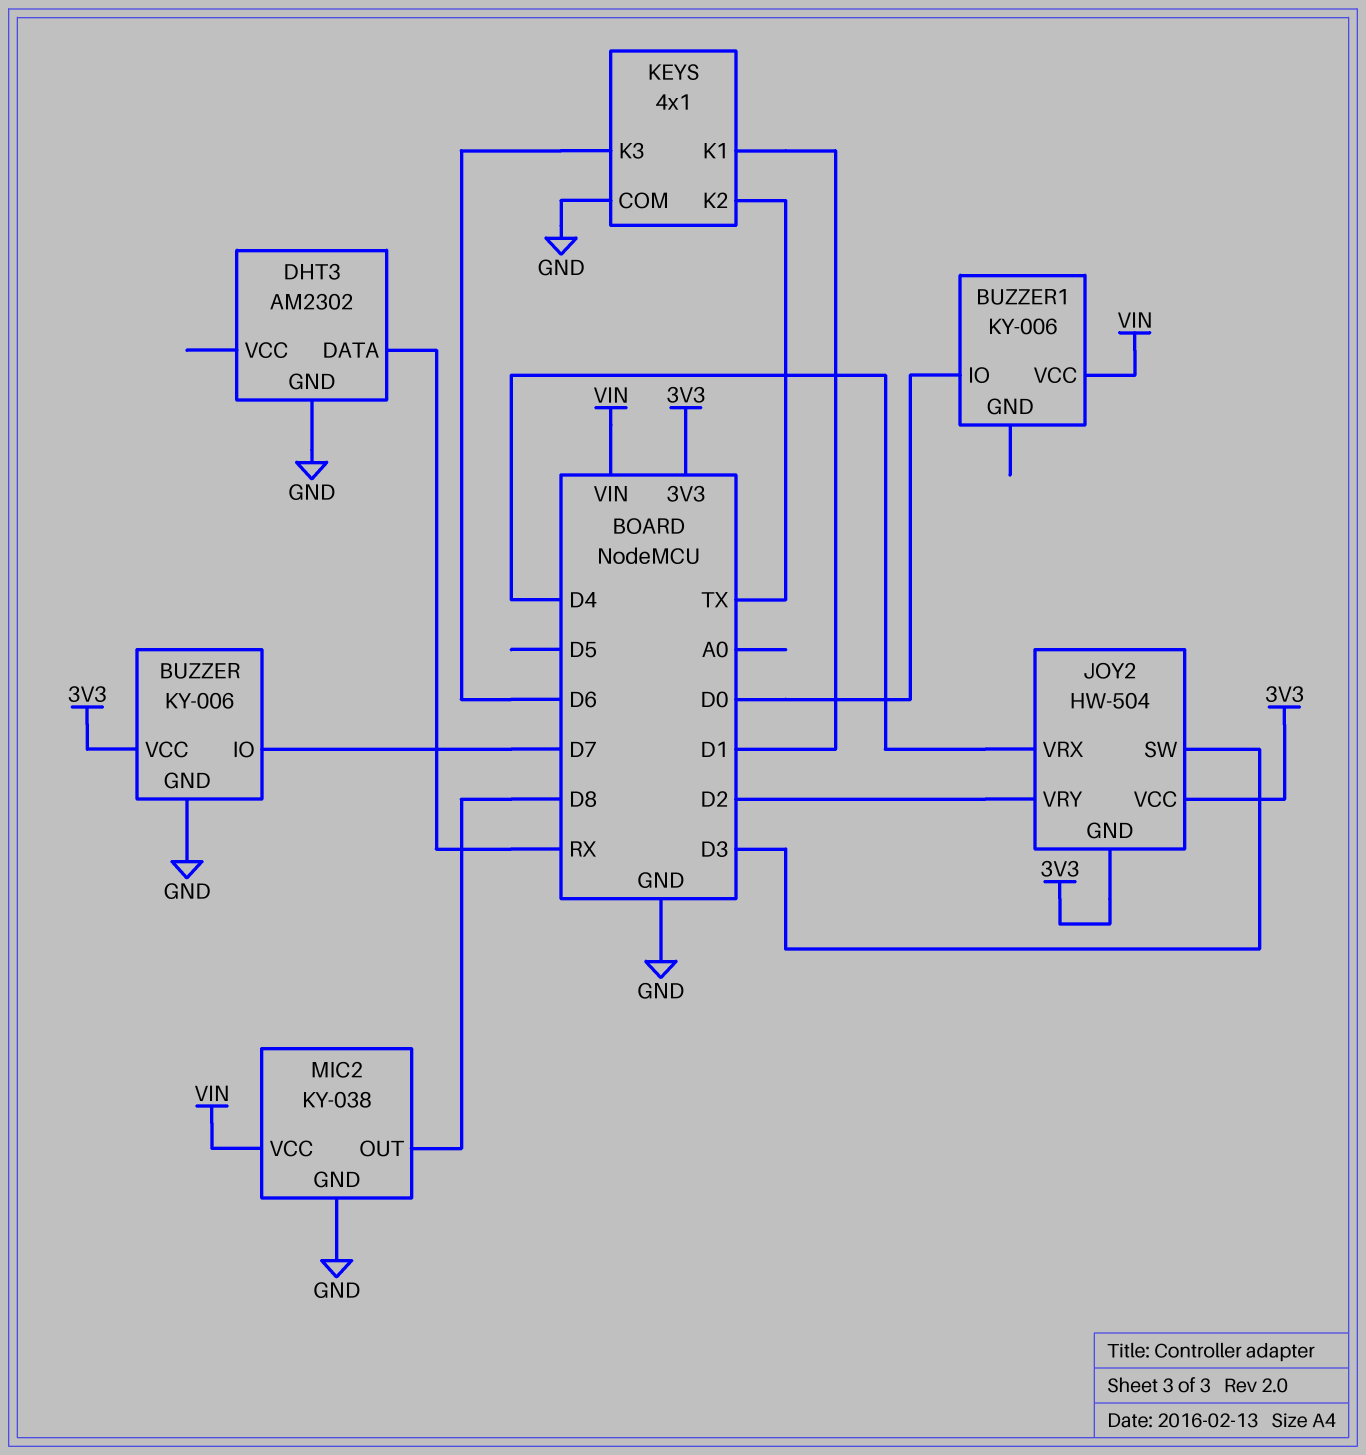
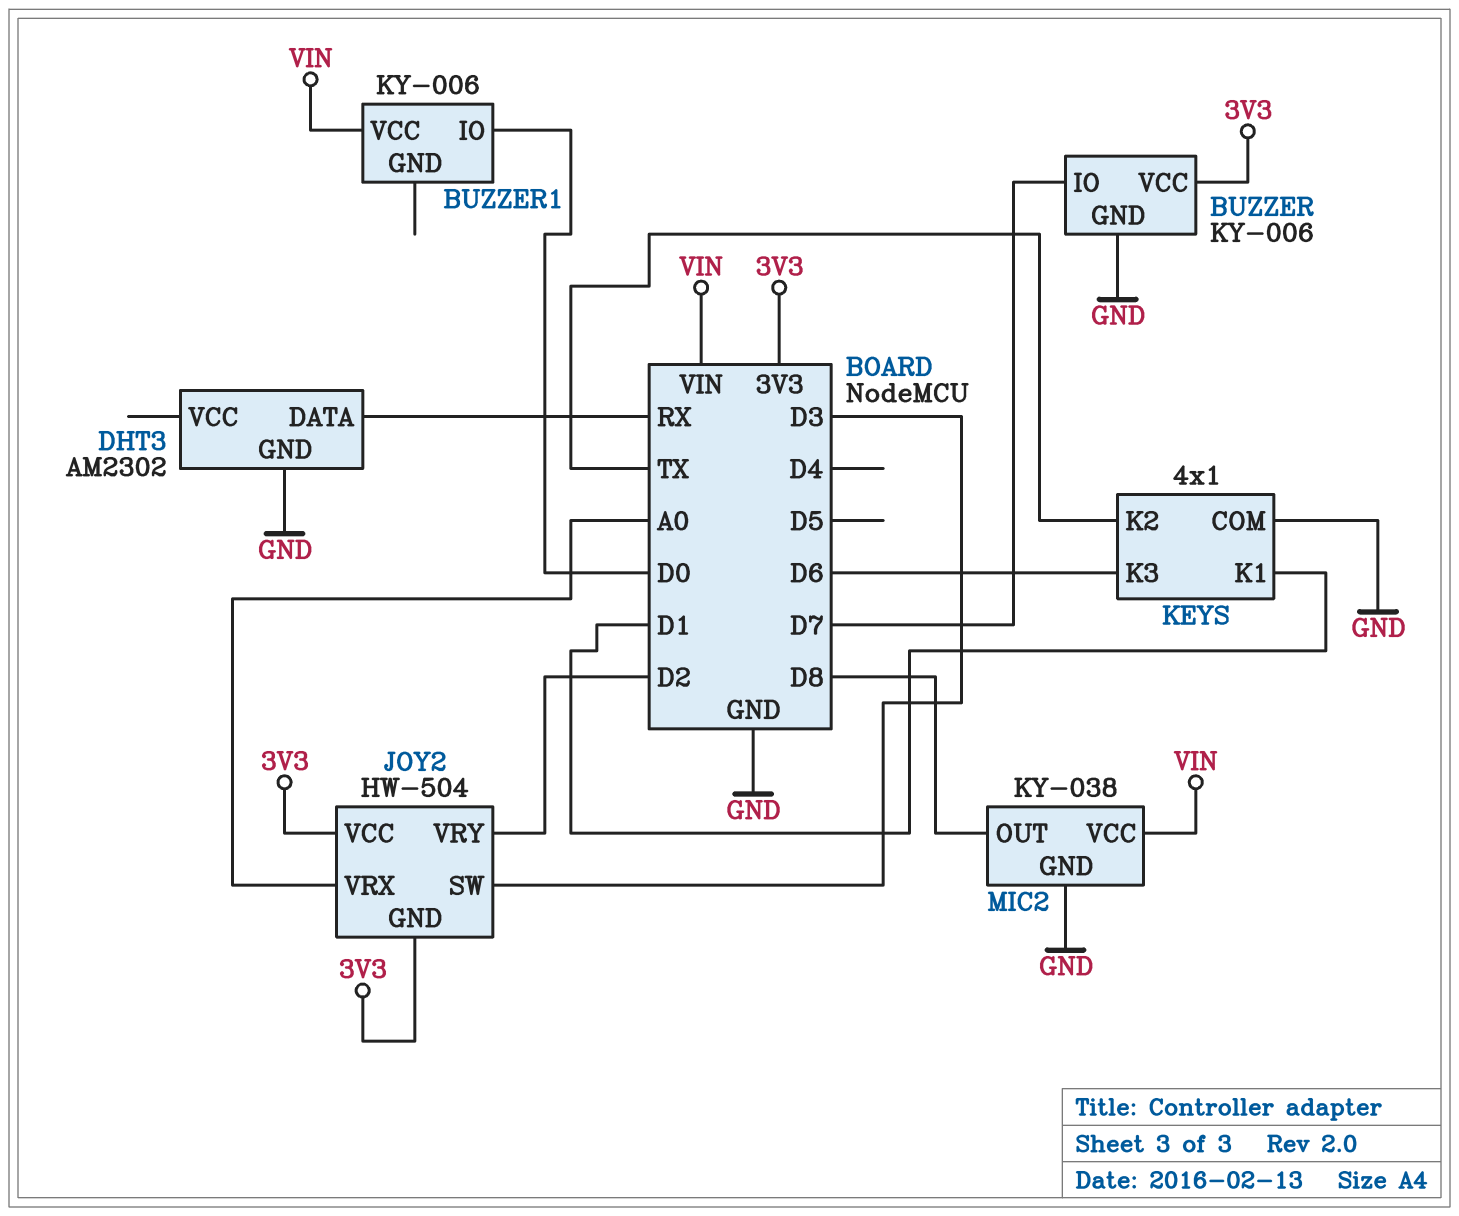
JOY2 pin VRX: D4 -> A0

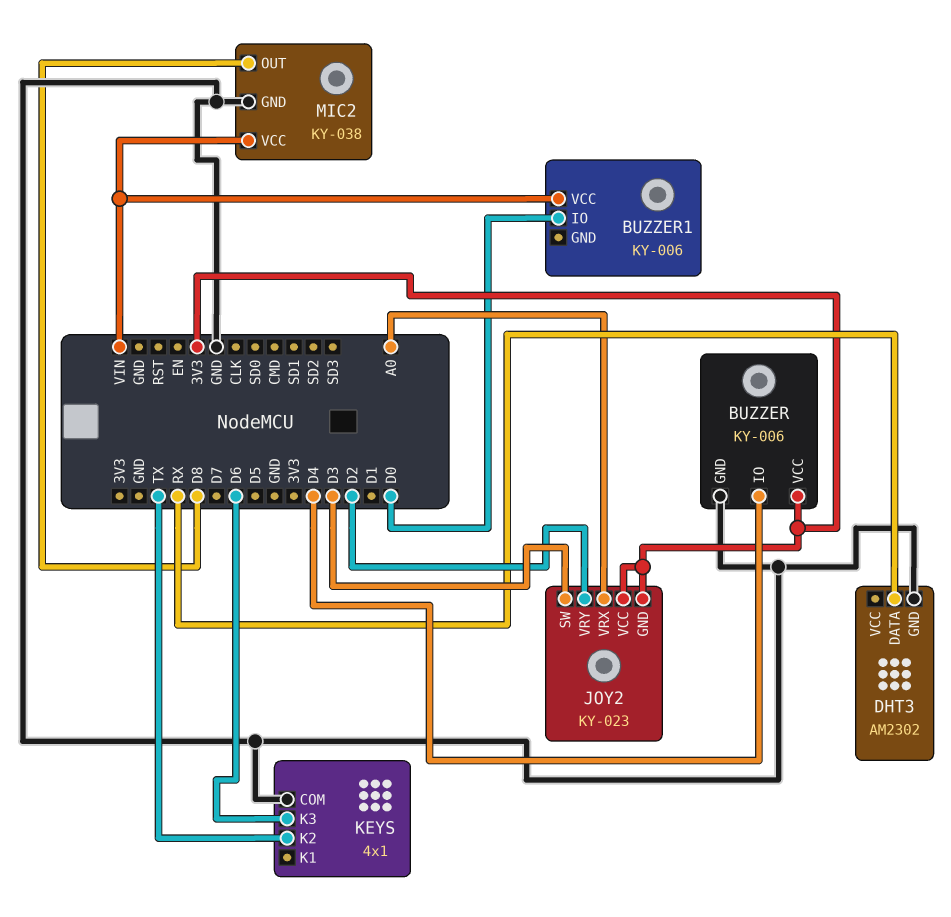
BUZZER pin IO: D7 -> D4
JOY2: HW-504 -> KY-023
KEYS pin K1: D1 -> none

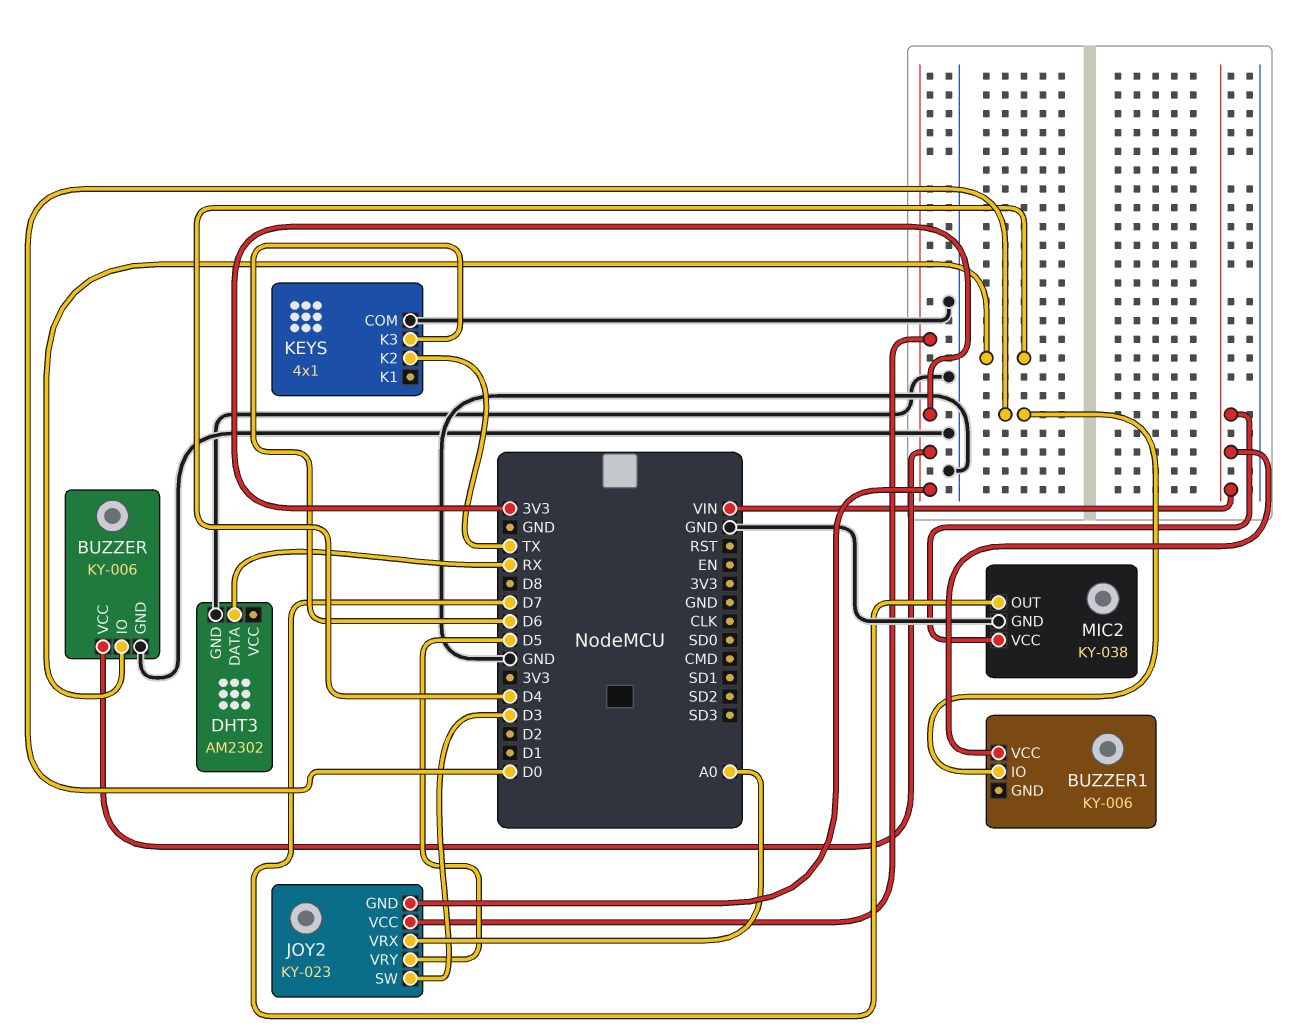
JOY2 pin VRY: D2 -> D5
MIC2 pin OUT: D8 -> D7

